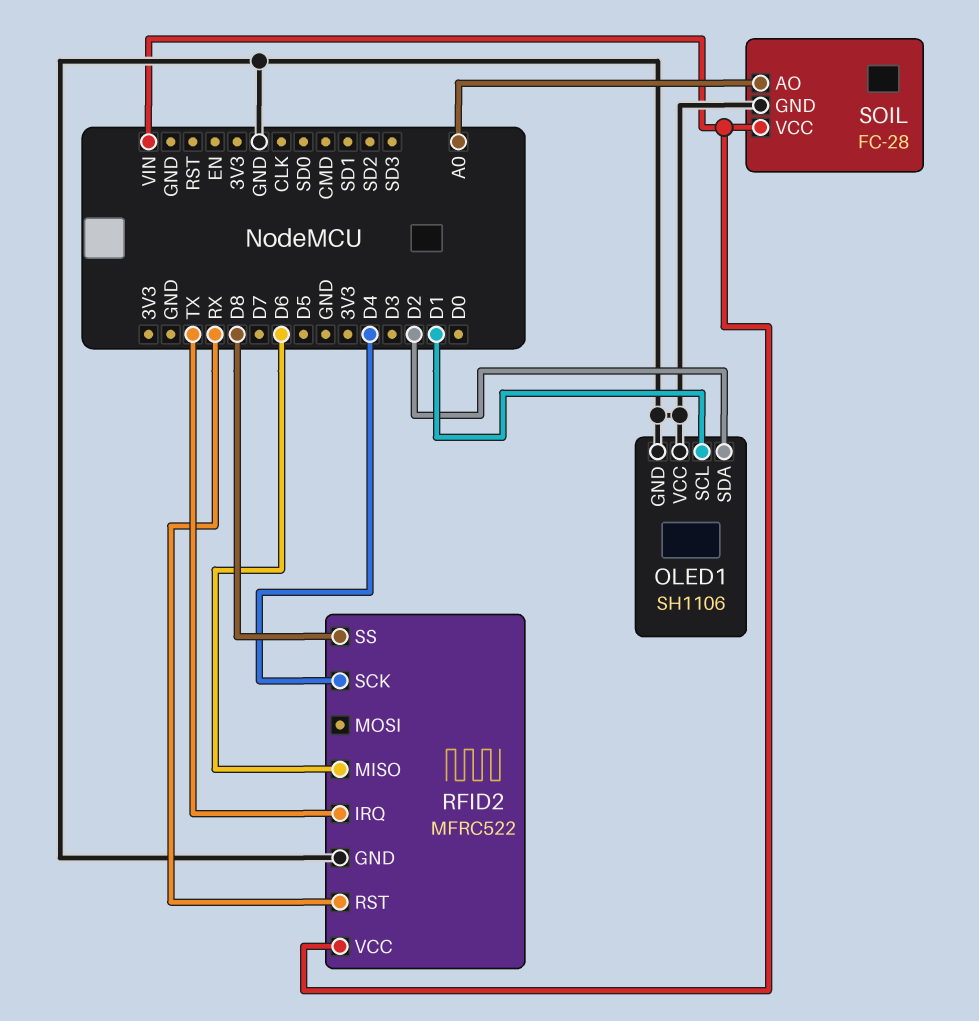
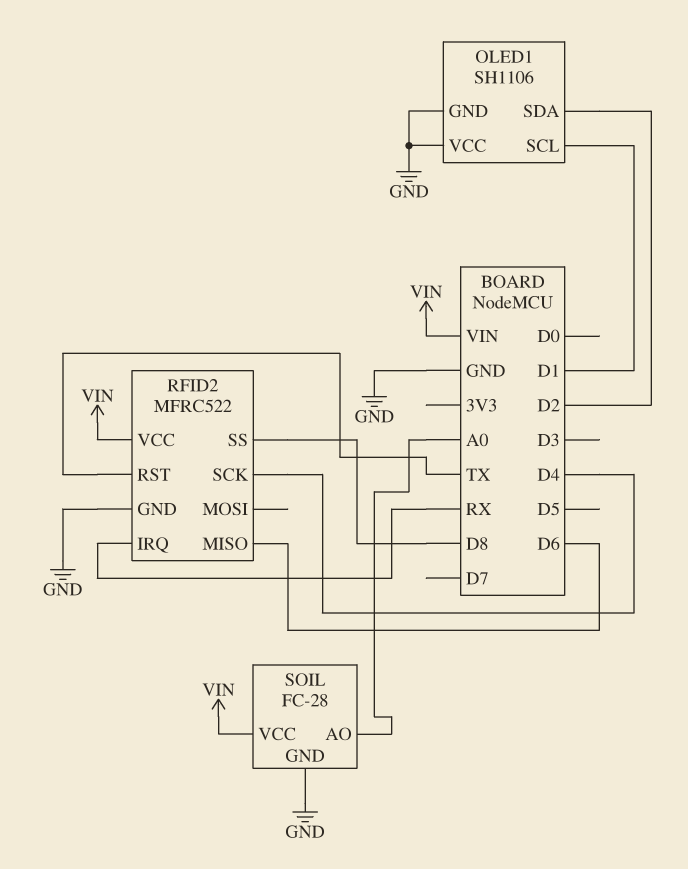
RFID2 pin IRQ: TX -> RX
RFID2 pin RST: RX -> TX

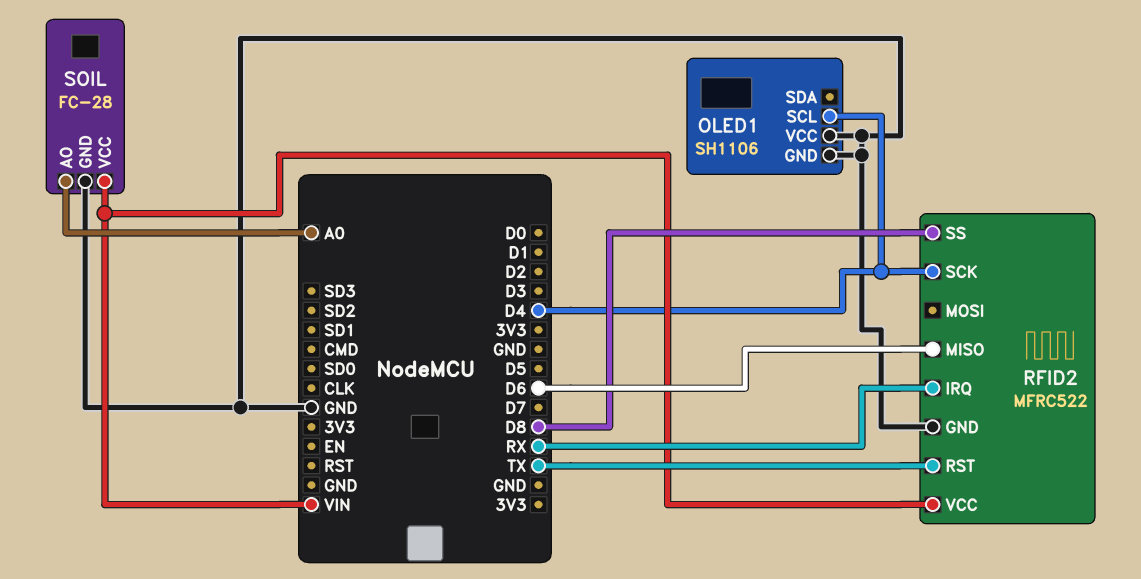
OLED1 pin SCL: D1 -> D4
OLED1 pin SDA: D2 -> none

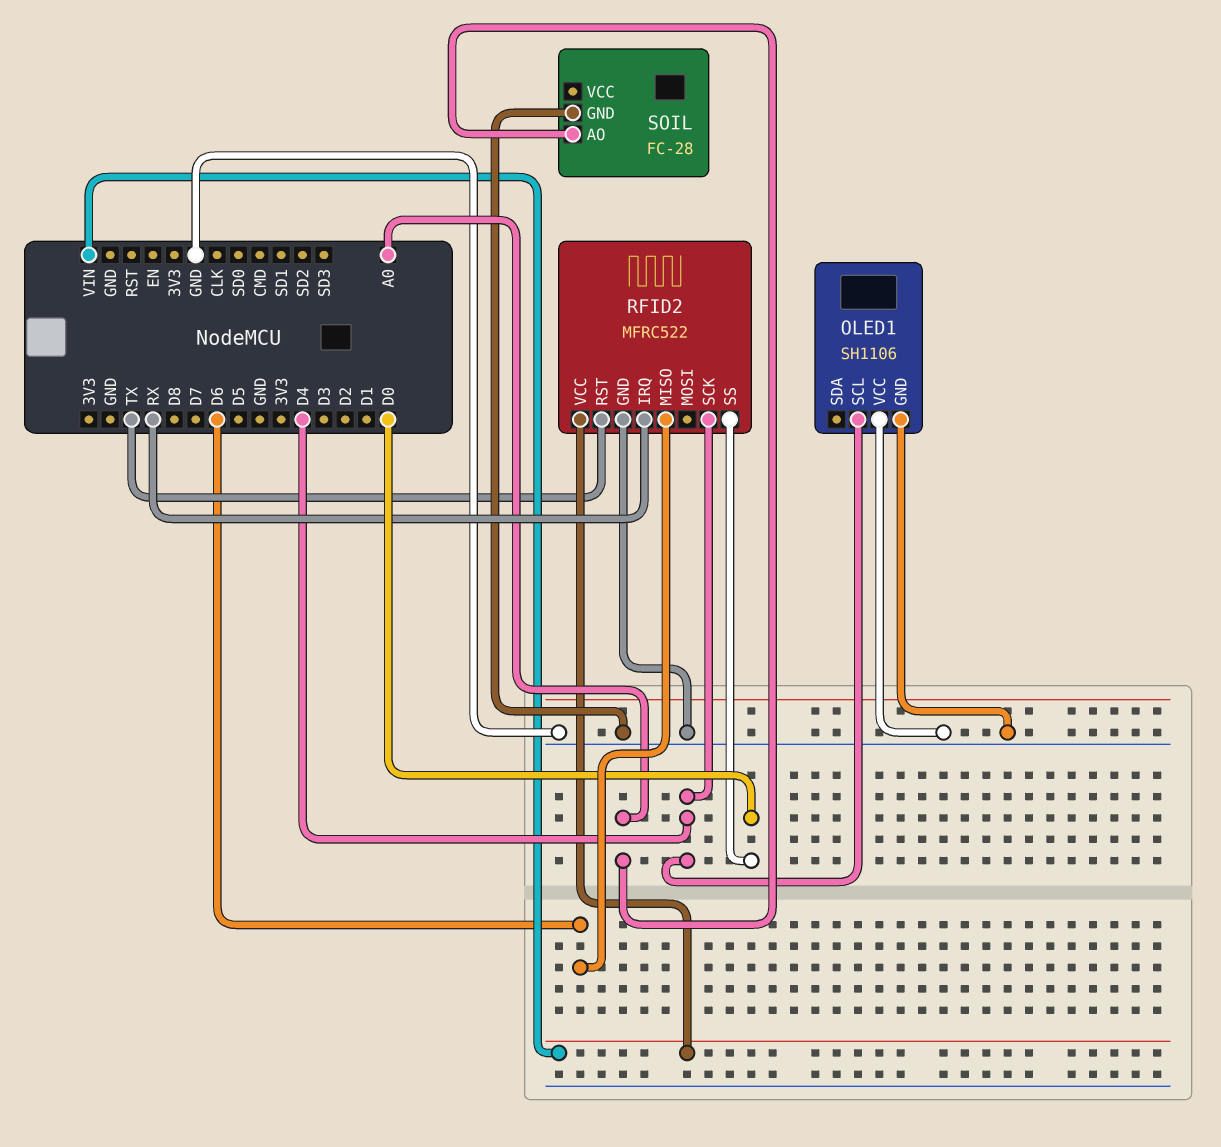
RFID2 pin SS: D8 -> D0
SOIL pin VCC: VIN -> none

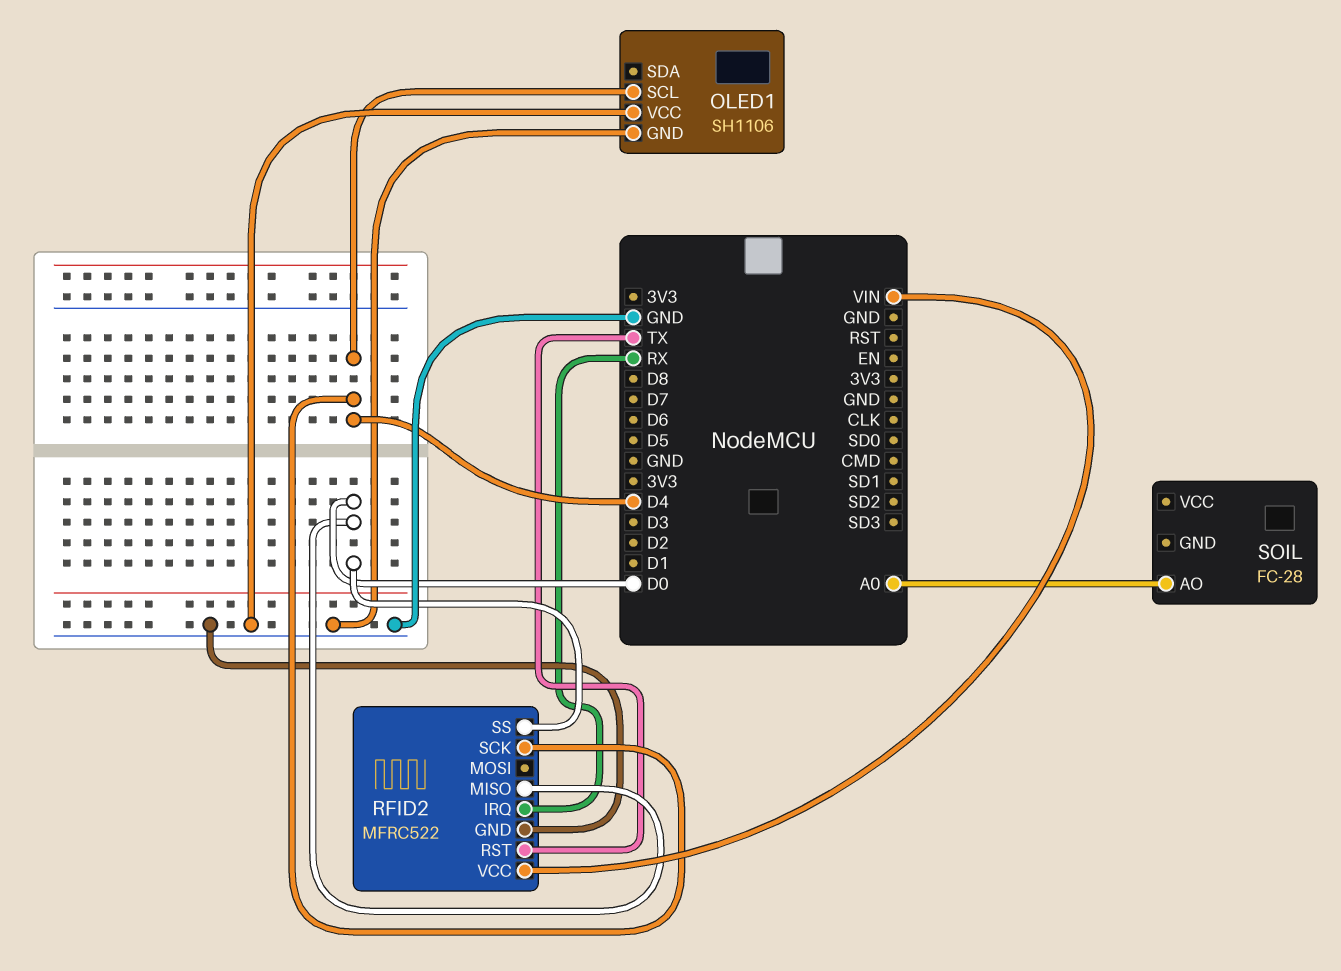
RFID2 pin MISO: D6 -> D0
SOIL pin GND: GND -> none

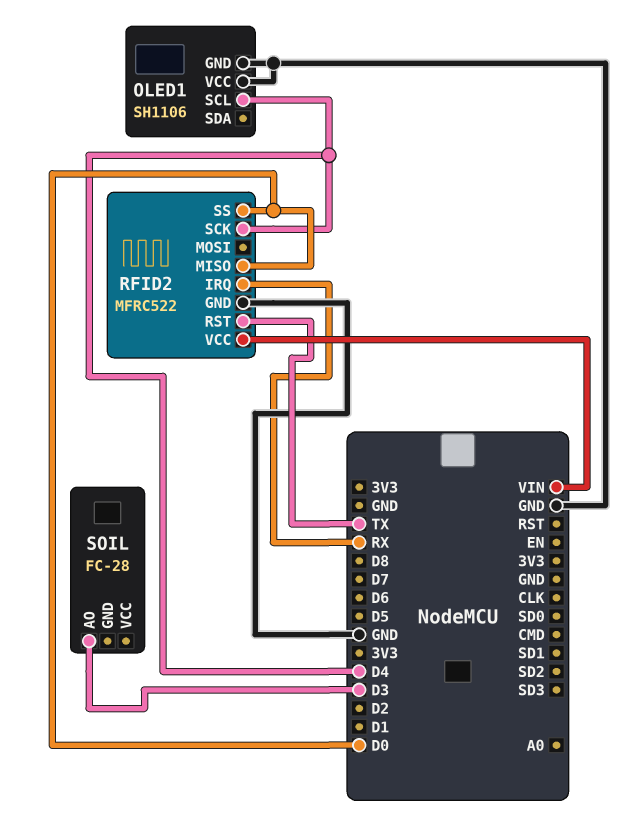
SOIL pin AO: A0 -> D3

